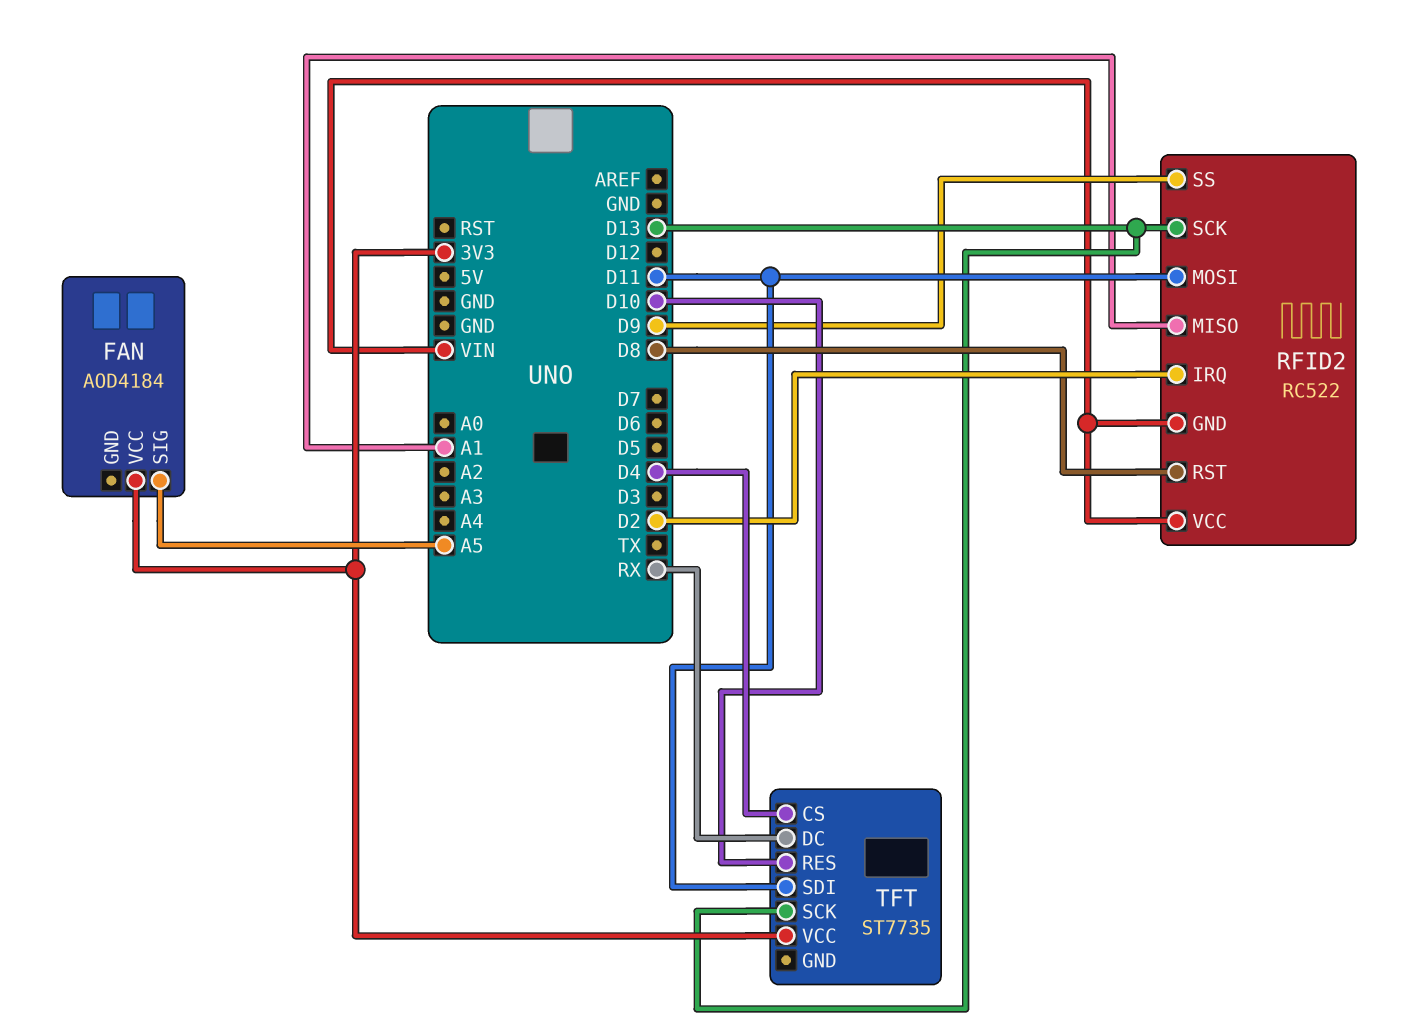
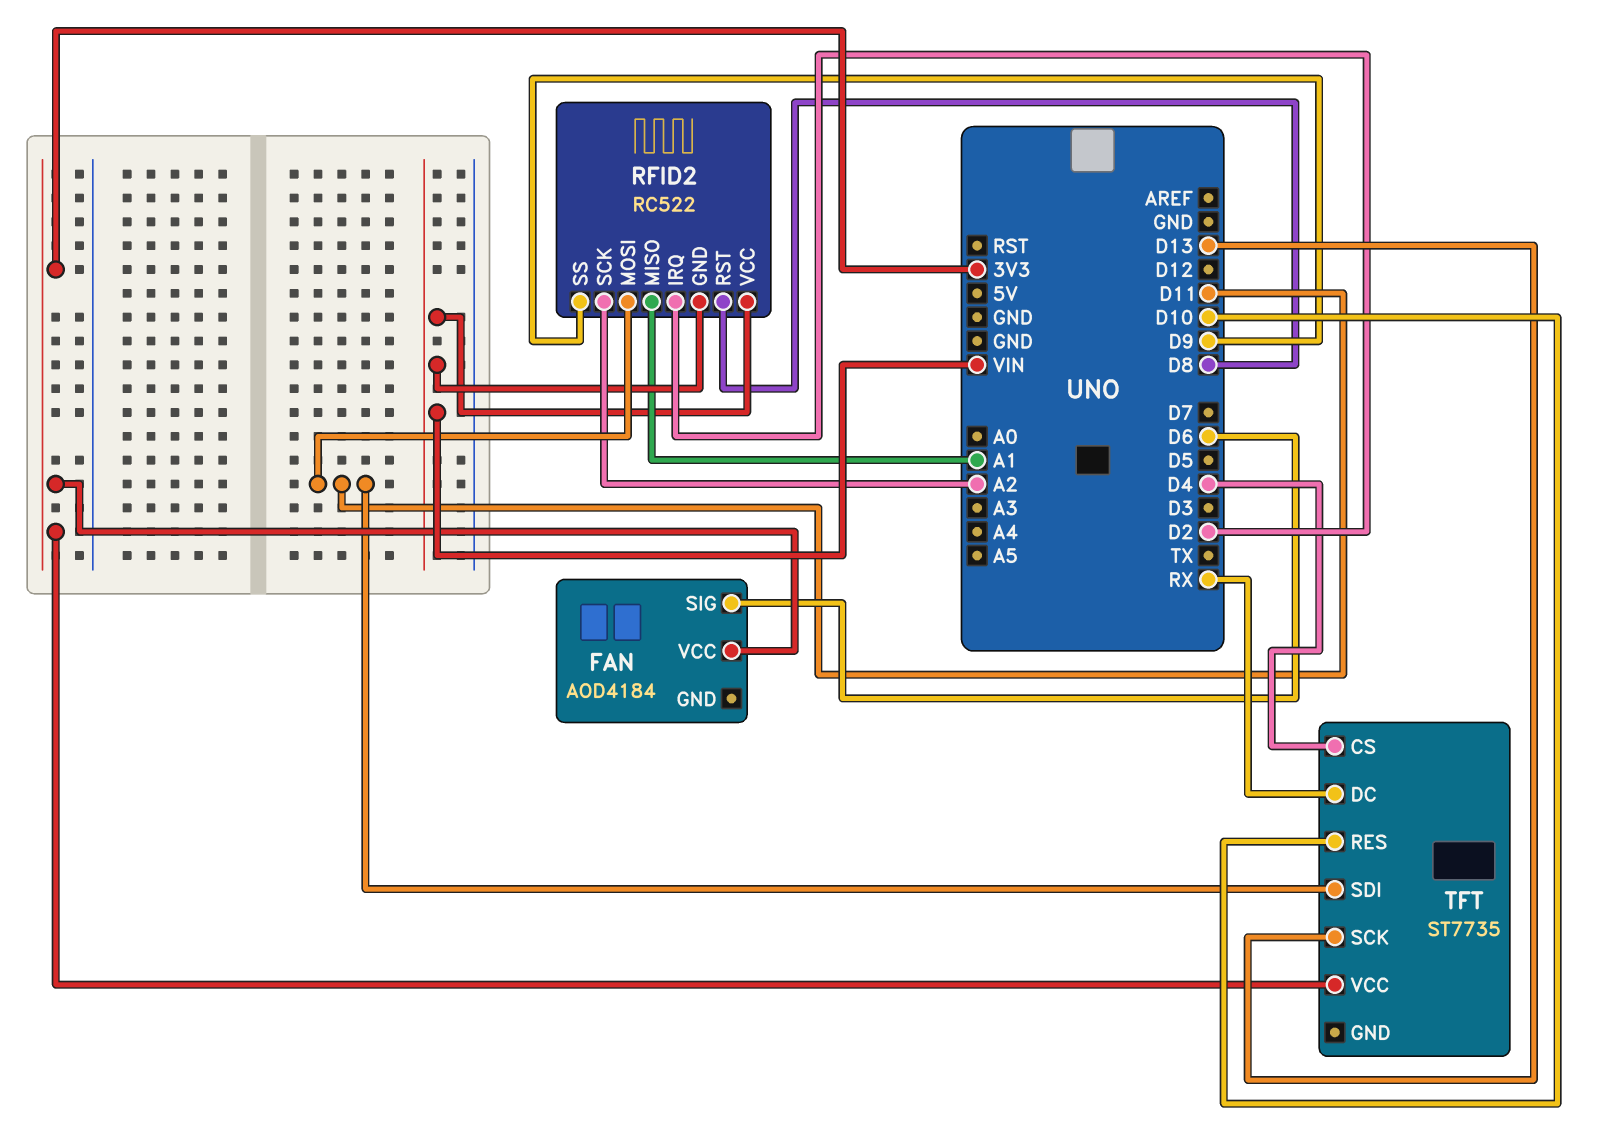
FAN pin SIG: A5 -> D6
RFID2 pin SCK: D13 -> A2

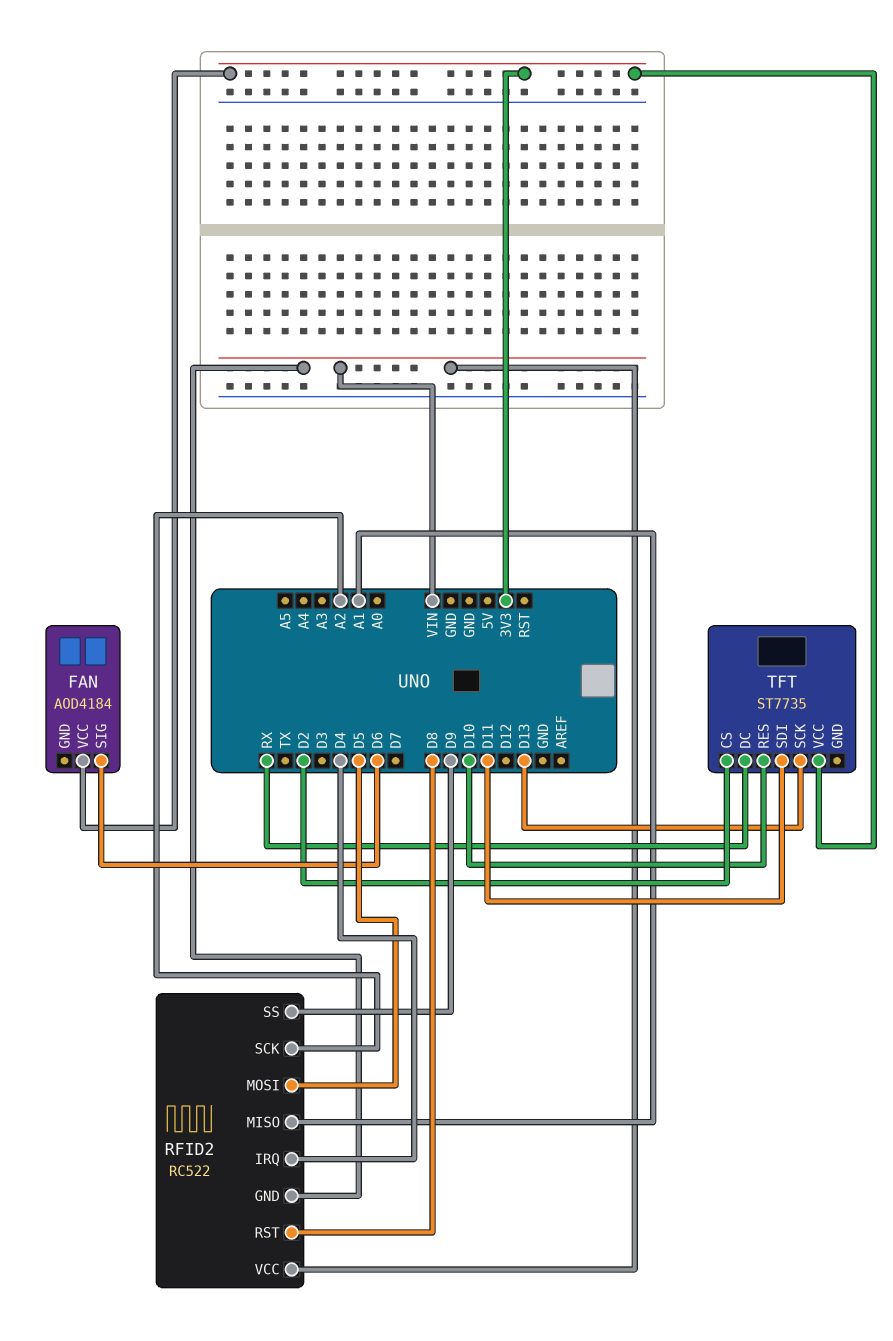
RFID2 pin IRQ: D2 -> D4
RFID2 pin MOSI: D11 -> D5
TFT pin CS: D4 -> D2

